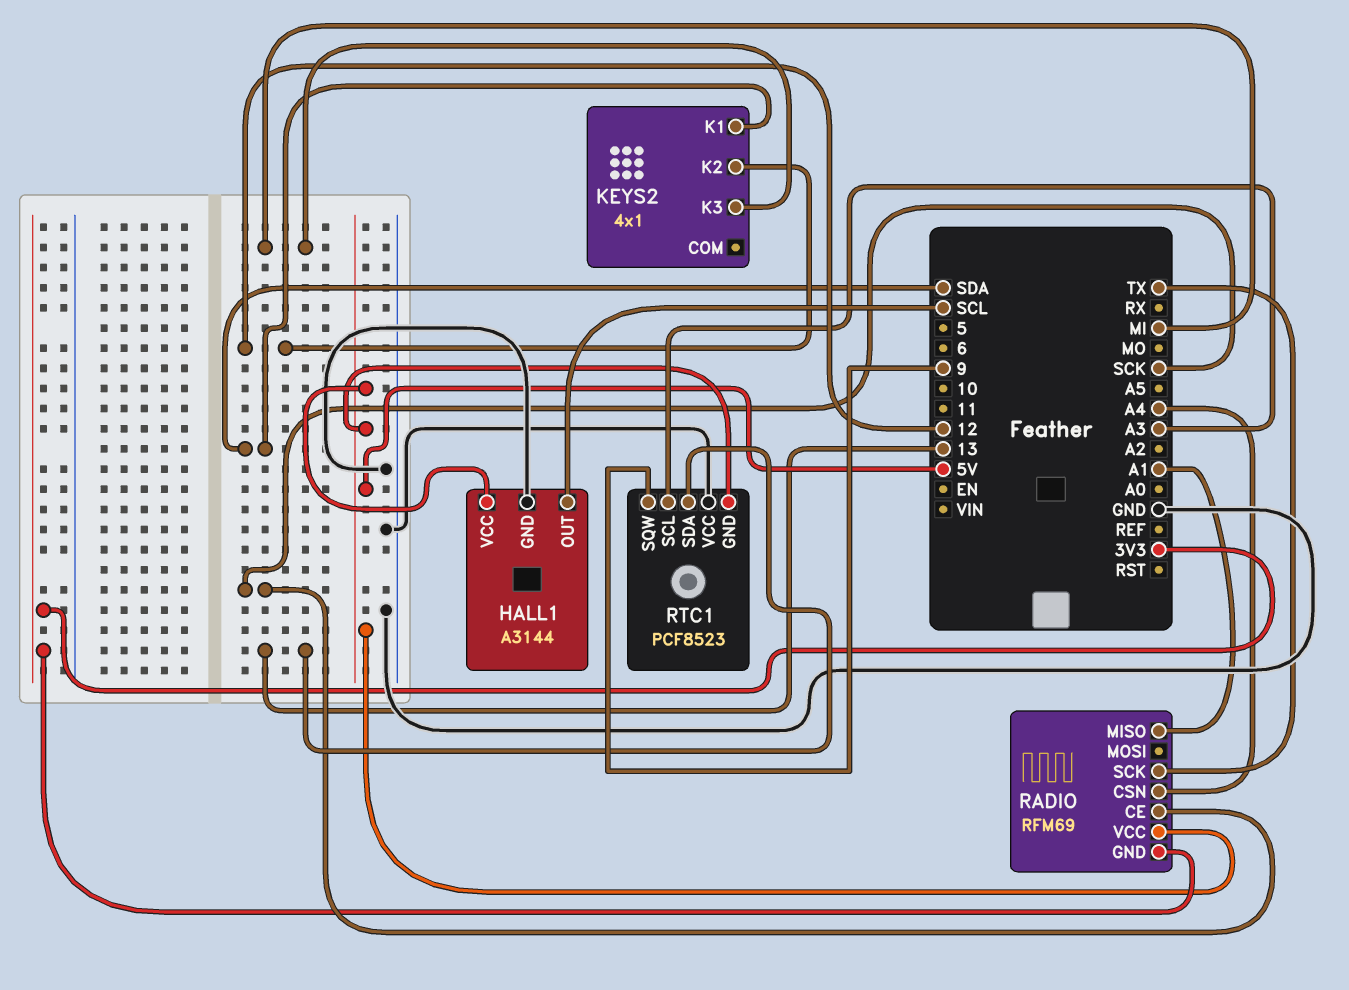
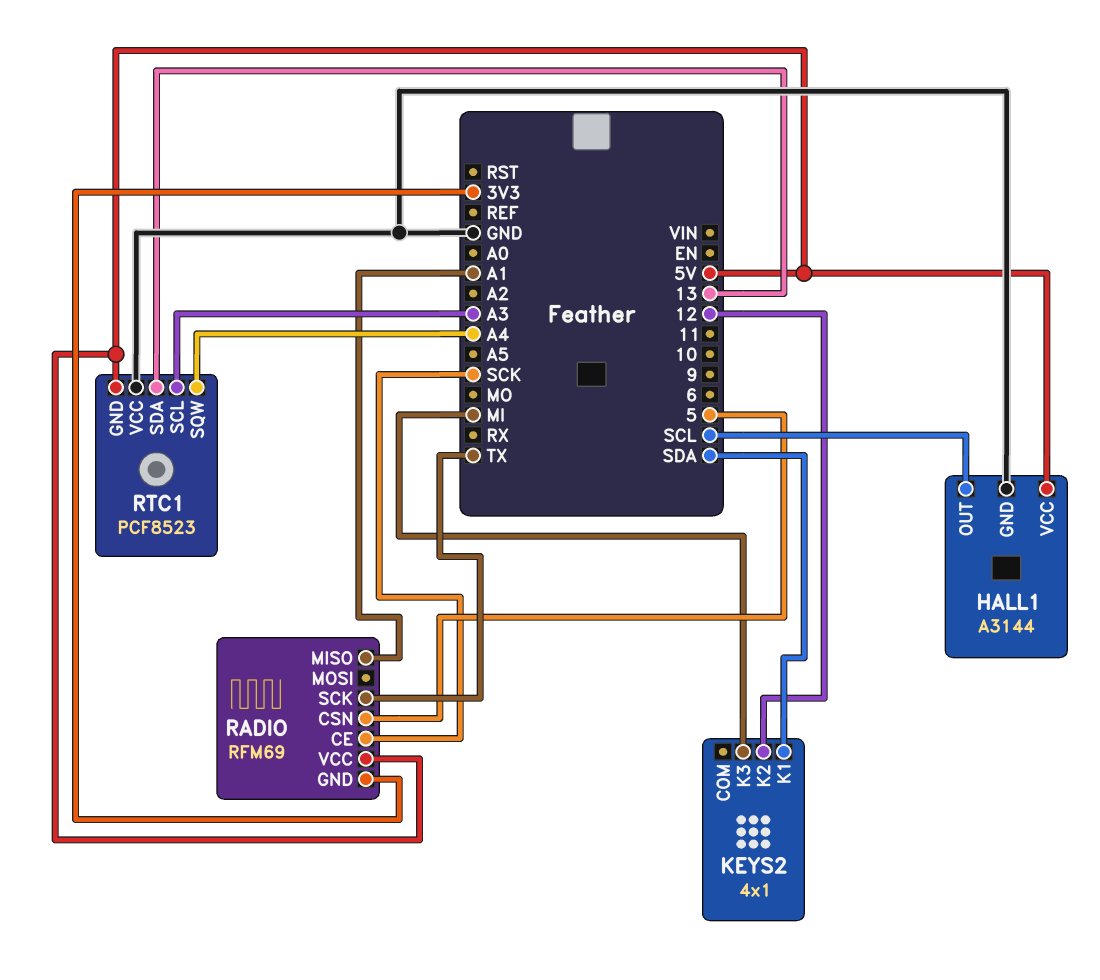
RADIO pin CSN: A4 -> 5
RTC1 pin SQW: 9 -> A4

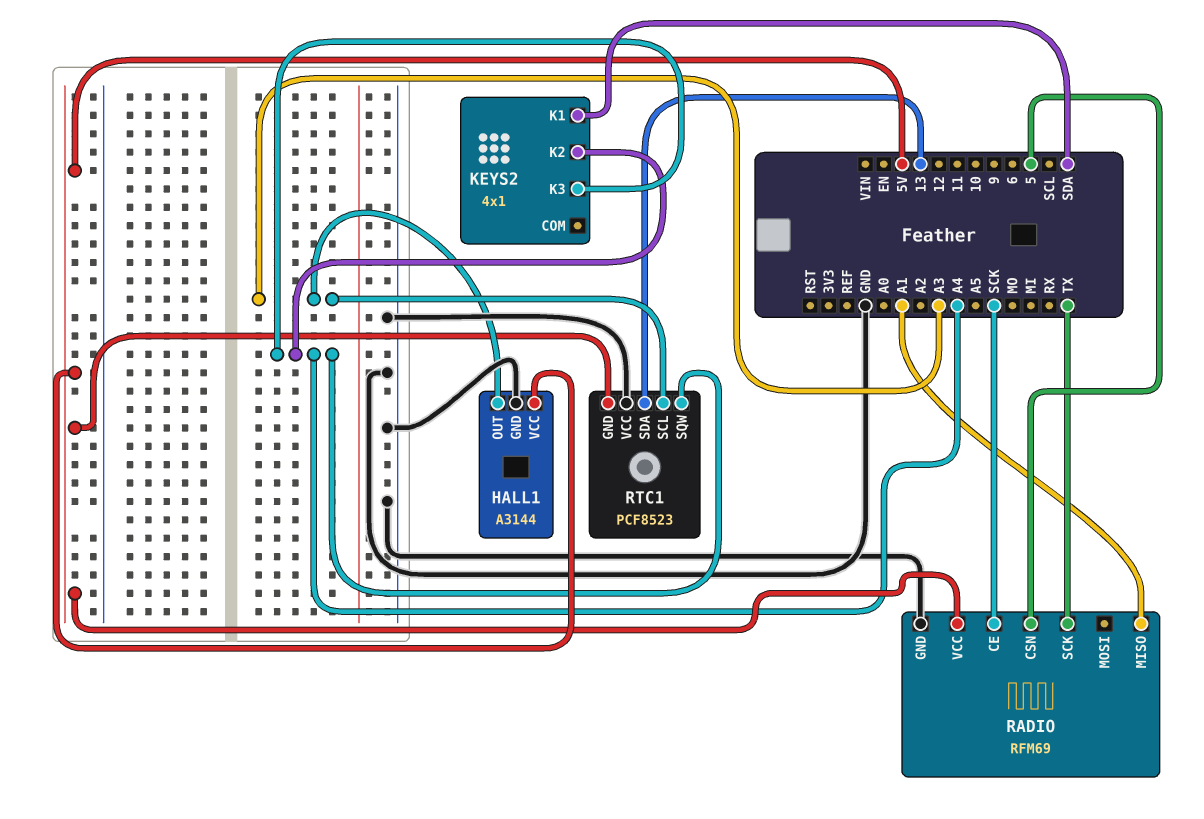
HALL1 pin OUT: SCL -> A3
KEYS2 pin K2: 12 -> A4
KEYS2 pin K3: MI -> A4
RADIO pin GND: 3V3 -> GND

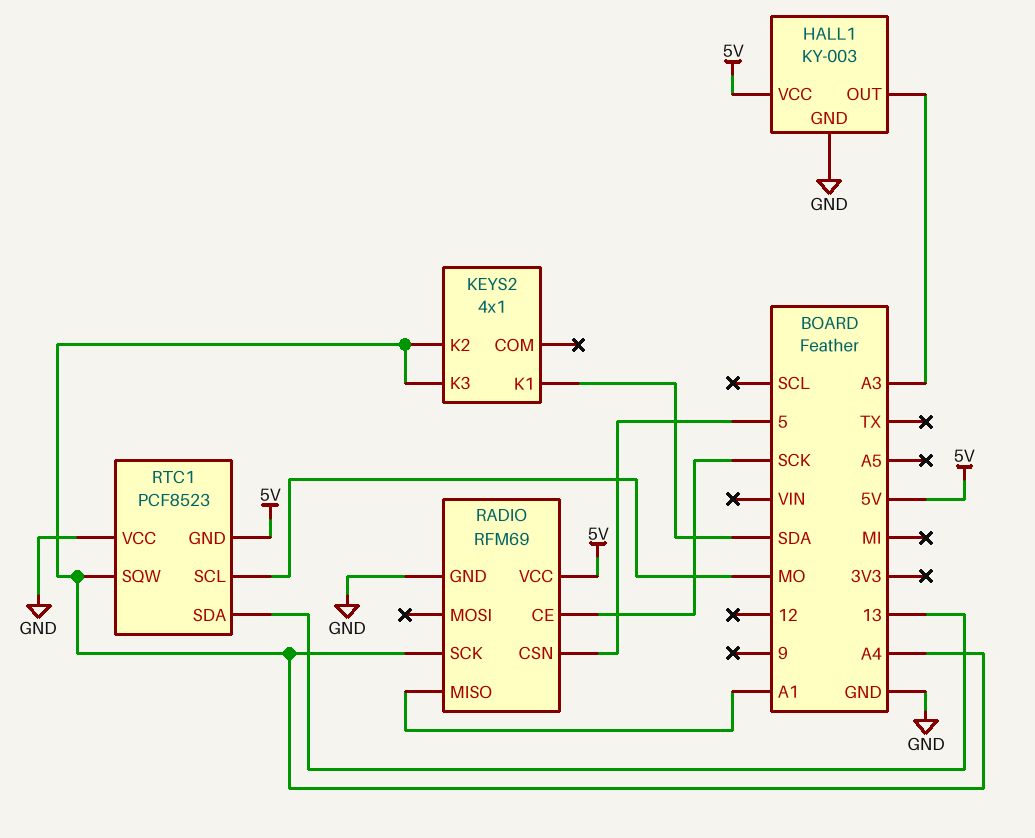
HALL1: A3144 -> KY-003
RADIO pin SCK: TX -> A4
RTC1 pin SCL: A3 -> MO

